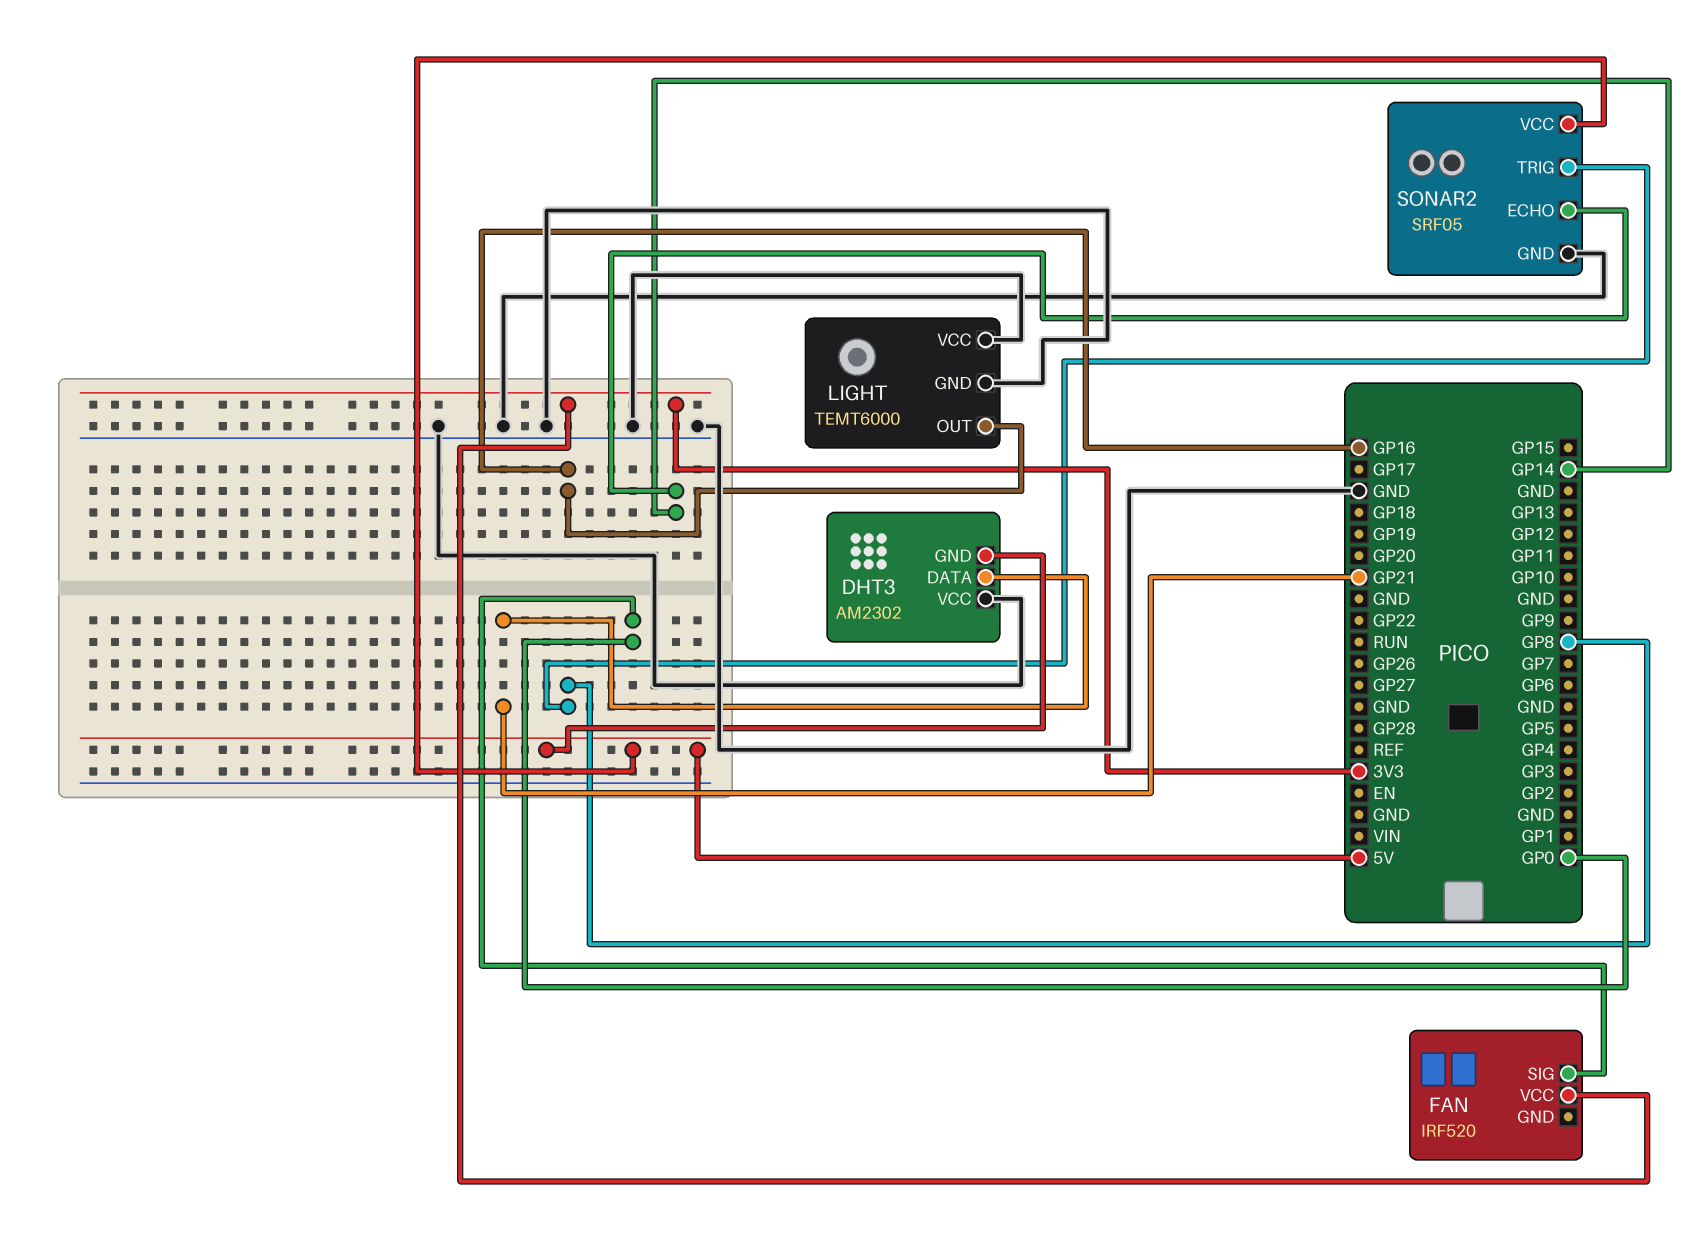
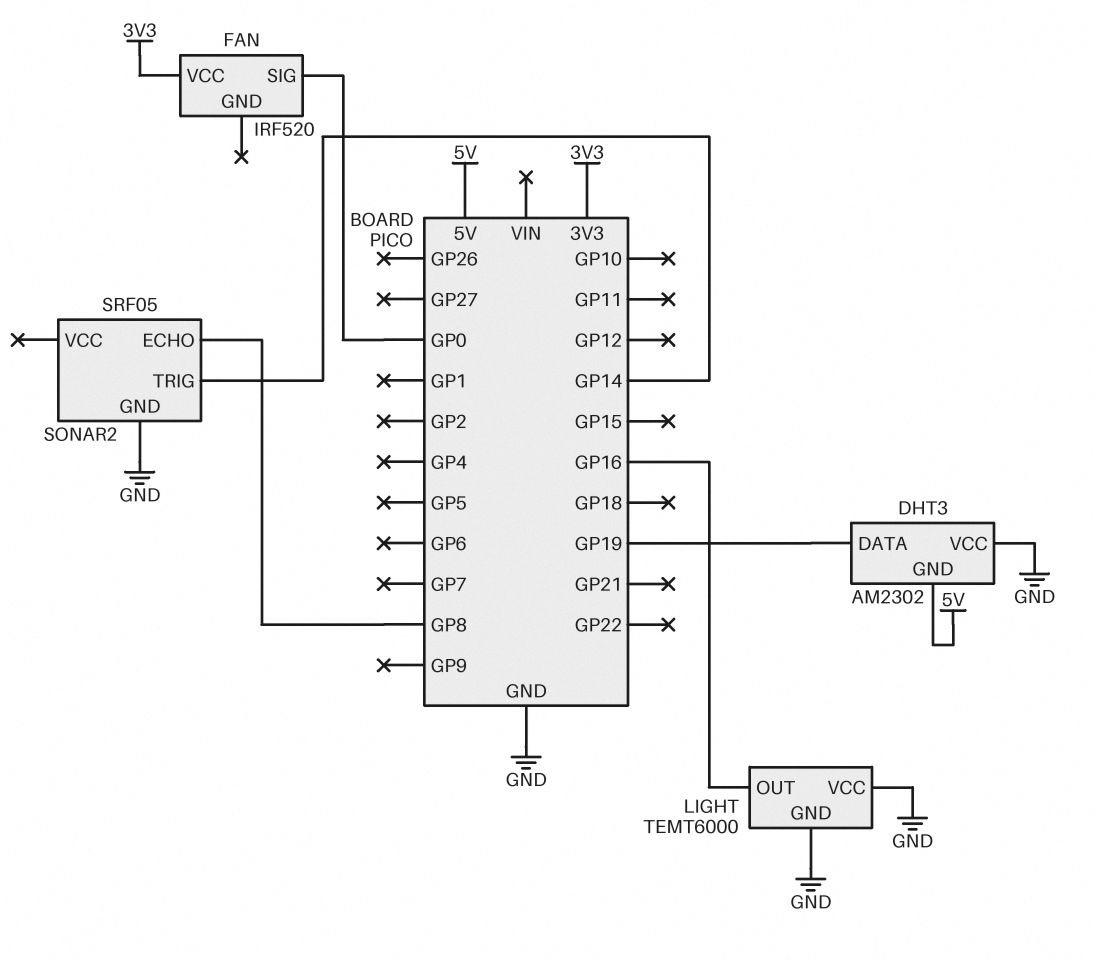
DHT3 pin DATA: GP21 -> GP19
SONAR2 pin ECHO: GP14 -> GP8
SONAR2 pin TRIG: GP8 -> GP14
SONAR2 pin VCC: 5V -> none

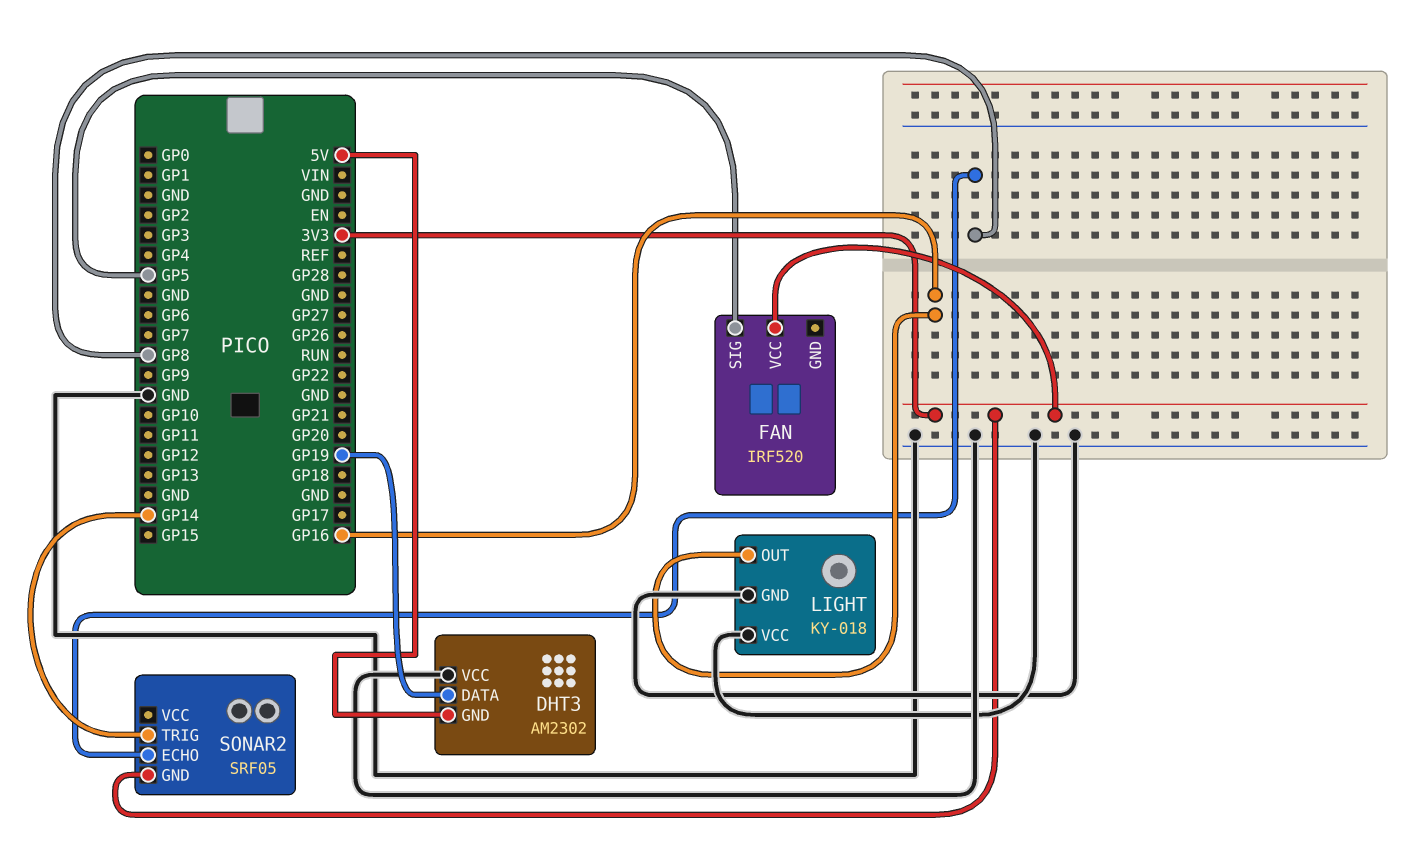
FAN pin SIG: GP0 -> GP5
LIGHT: TEMT6000 -> KY-018
SONAR2 pin GND: GND -> 3V3

